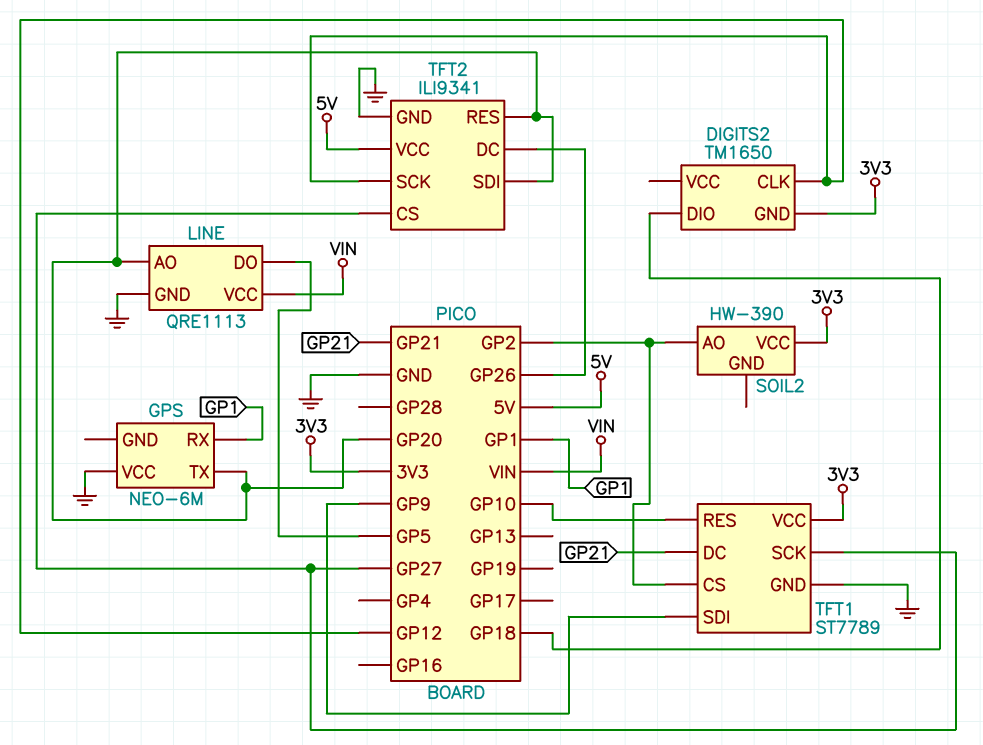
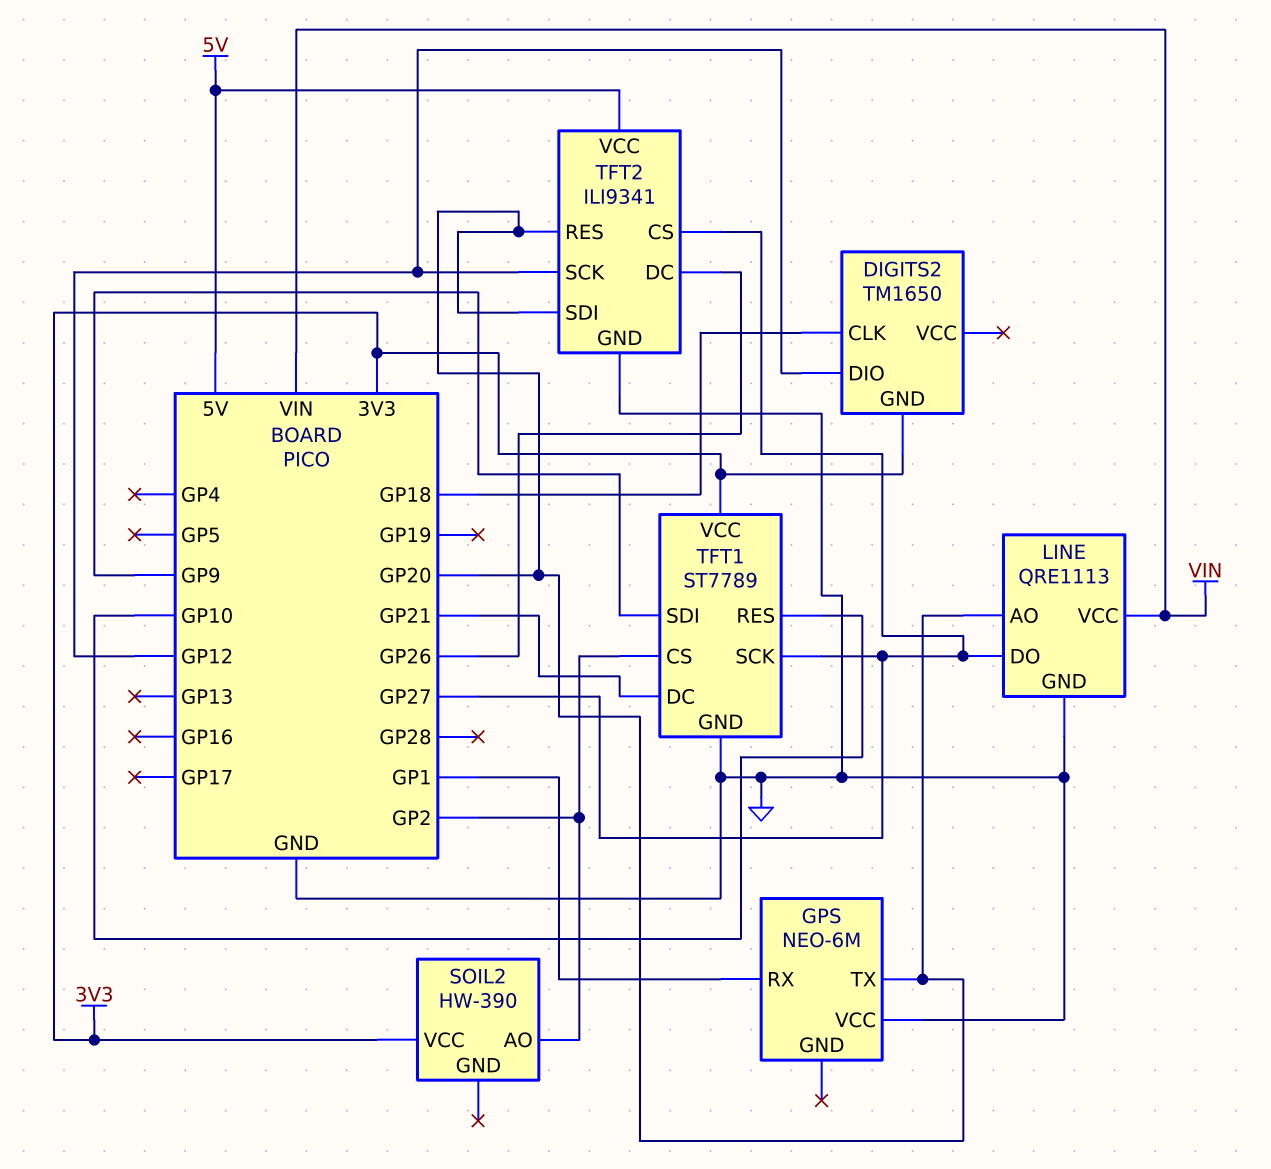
DIGITS2 pin CLK: GP12 -> GP18
DIGITS2 pin DIO: GP18 -> GP12
LINE pin DO: GP5 -> GP27

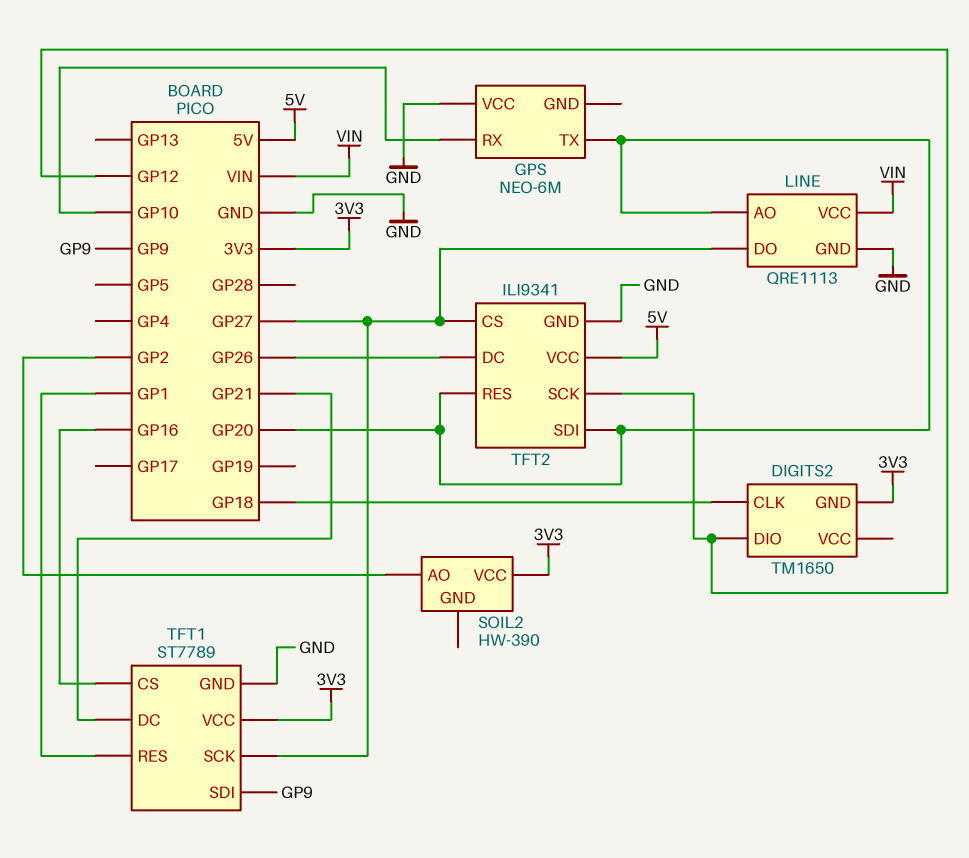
GPS pin RX: GP1 -> GP10
TFT1 pin CS: GP2 -> GP16
TFT1 pin RES: GP10 -> GP1

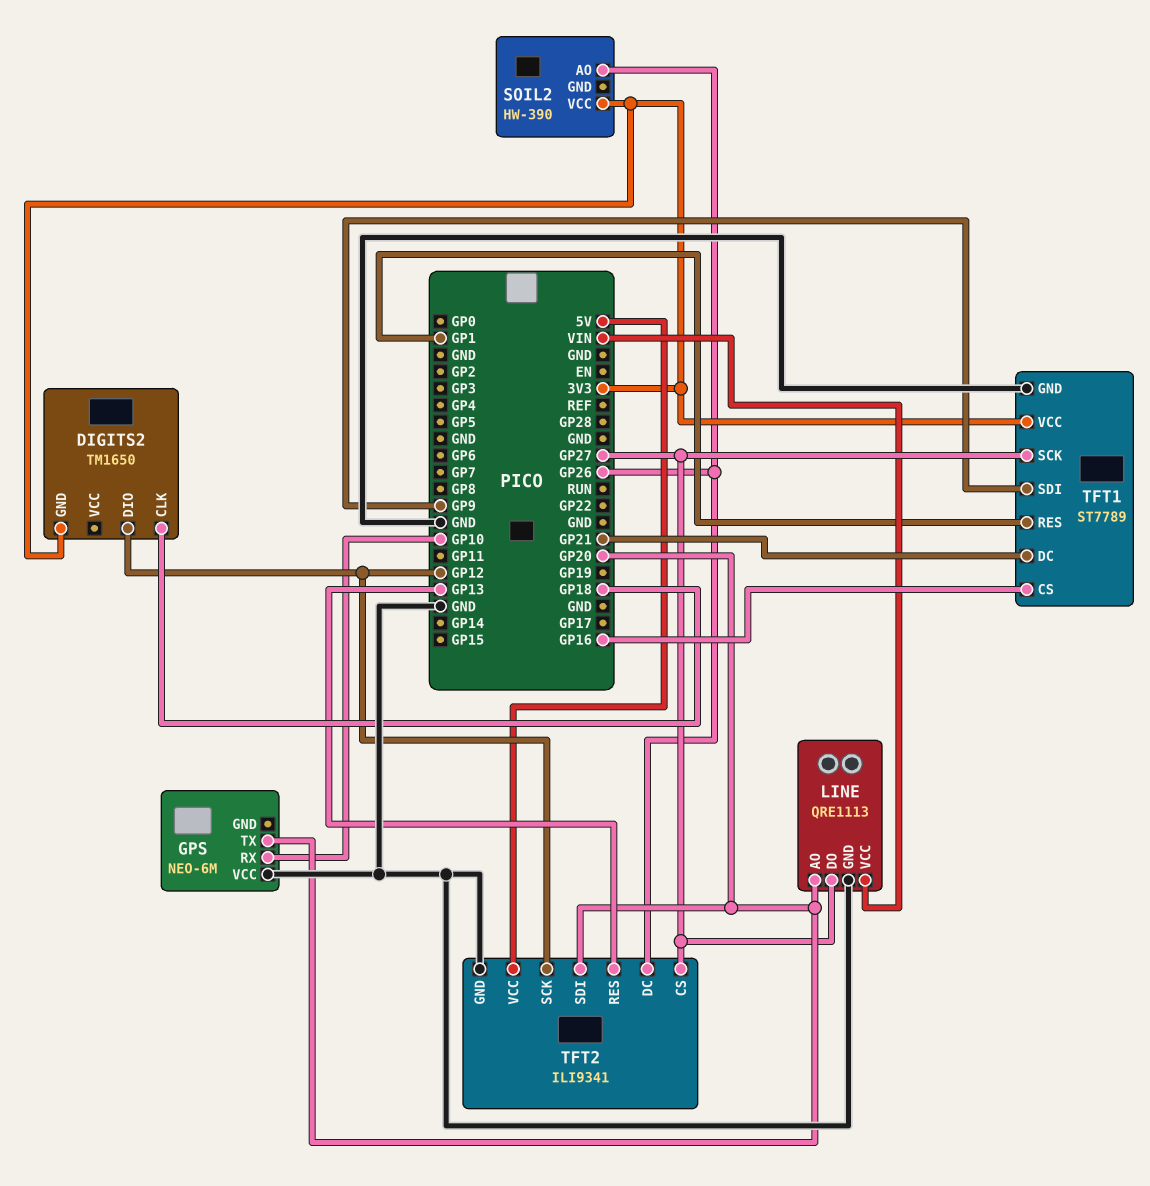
SOIL2 pin AO: GP2 -> GP26
TFT2 pin RES: GP20 -> GP13

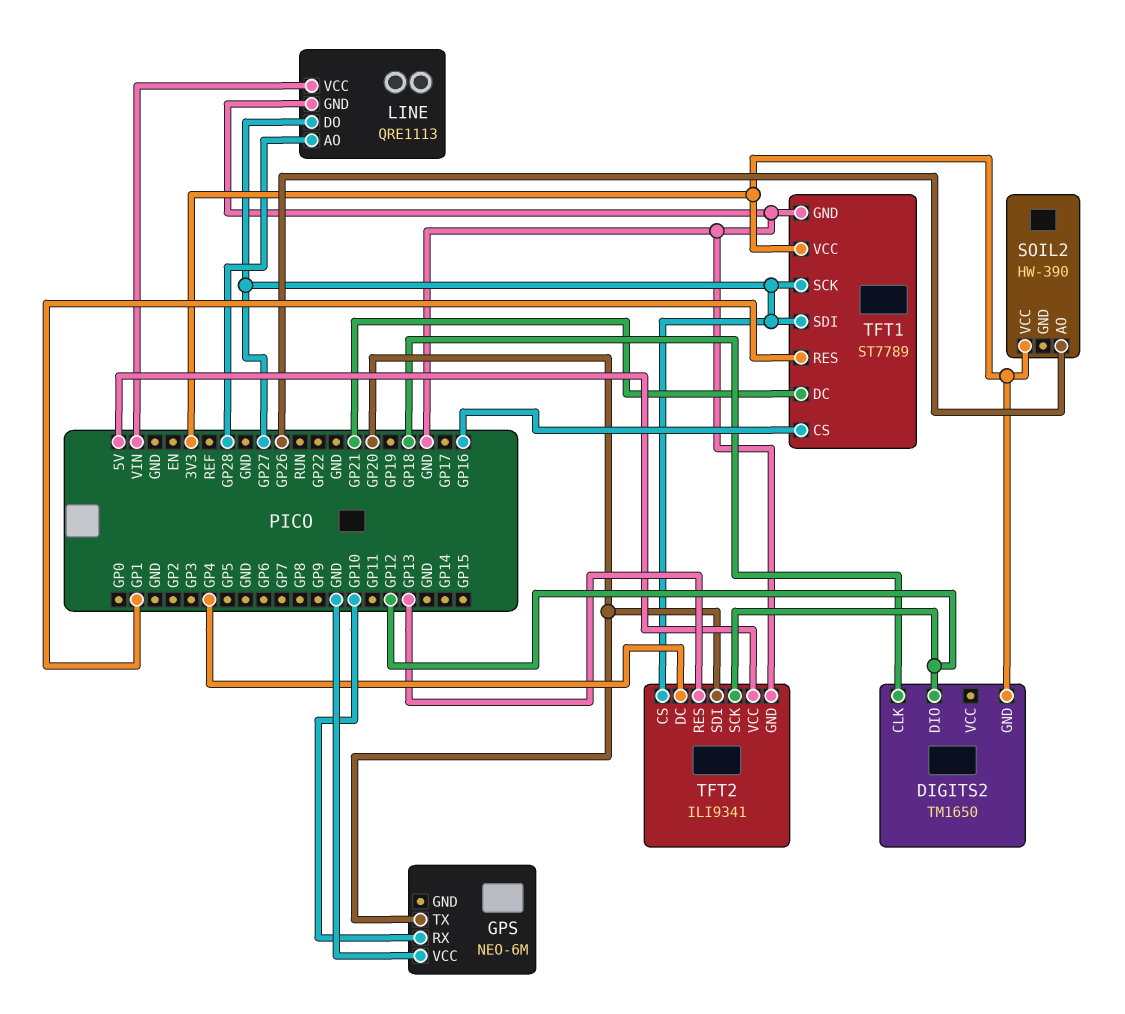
LINE pin AO: GP20 -> GP28
TFT1 pin SDI: GP9 -> GP27
TFT2 pin DC: GP26 -> GP4

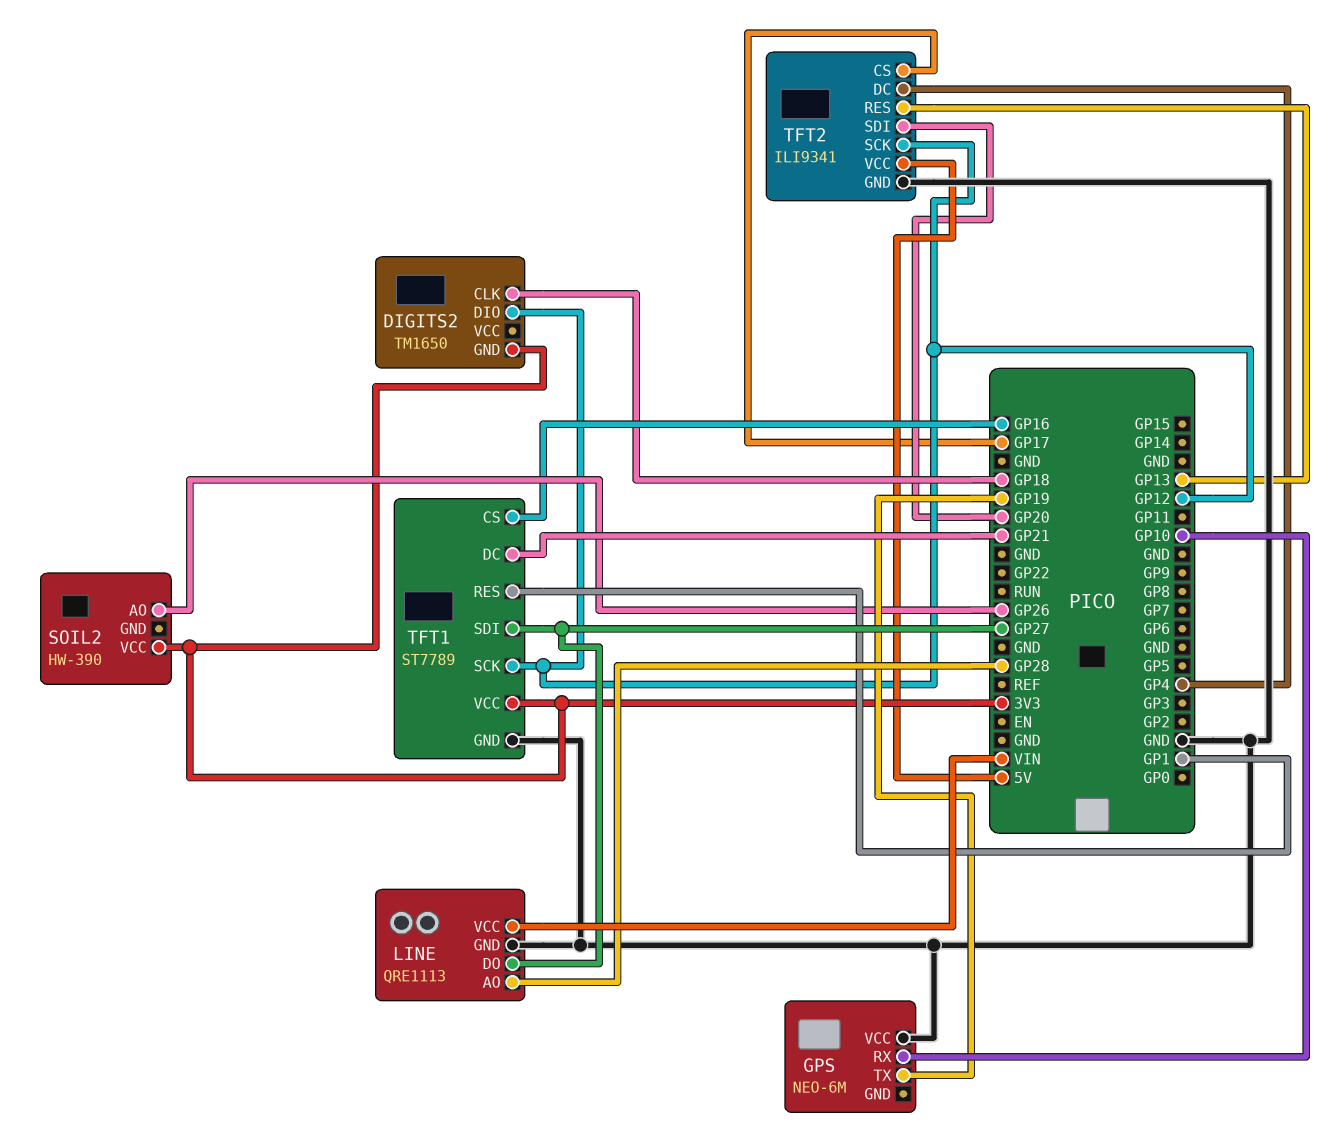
GPS pin TX: GP20 -> GP19
TFT1 pin SCK: GP27 -> GP12
TFT2 pin CS: GP27 -> GP17

